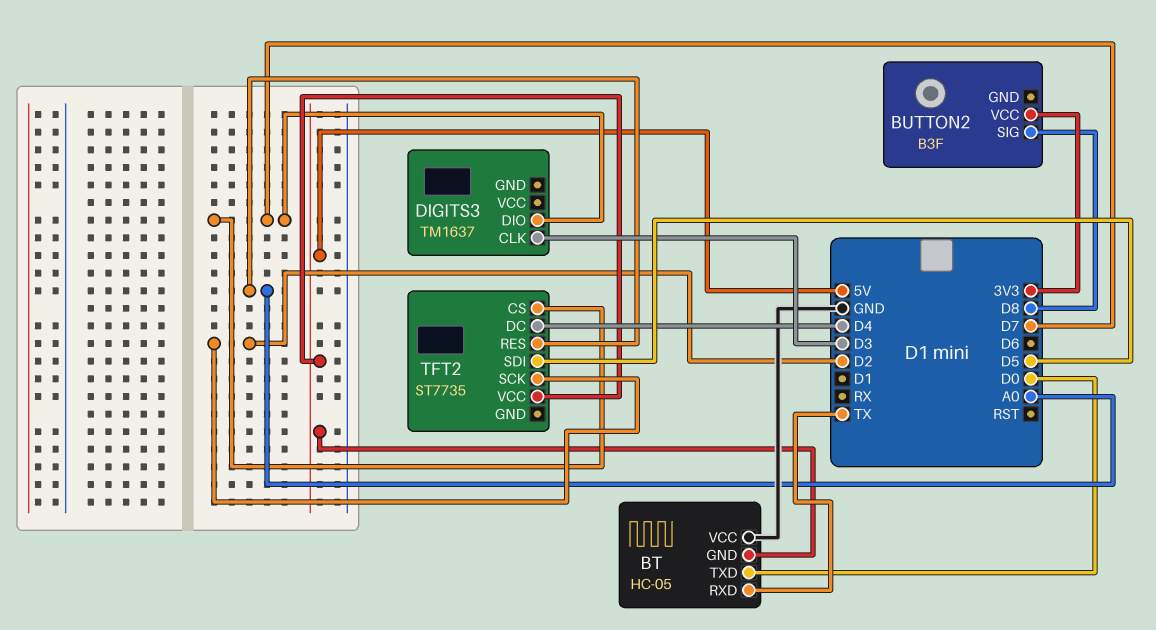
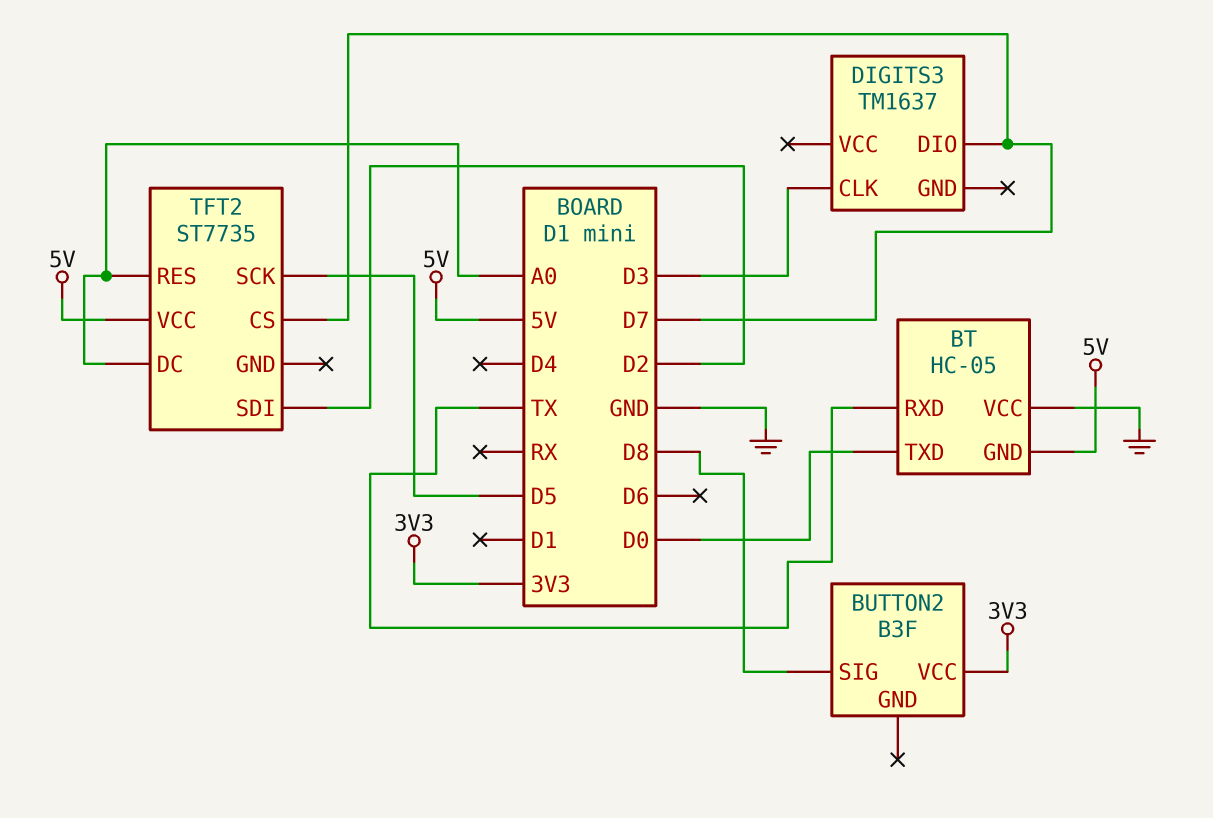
TFT2 pin DC: D4 -> A0
TFT2 pin SCK: D2 -> D5
TFT2 pin SDI: D5 -> D2

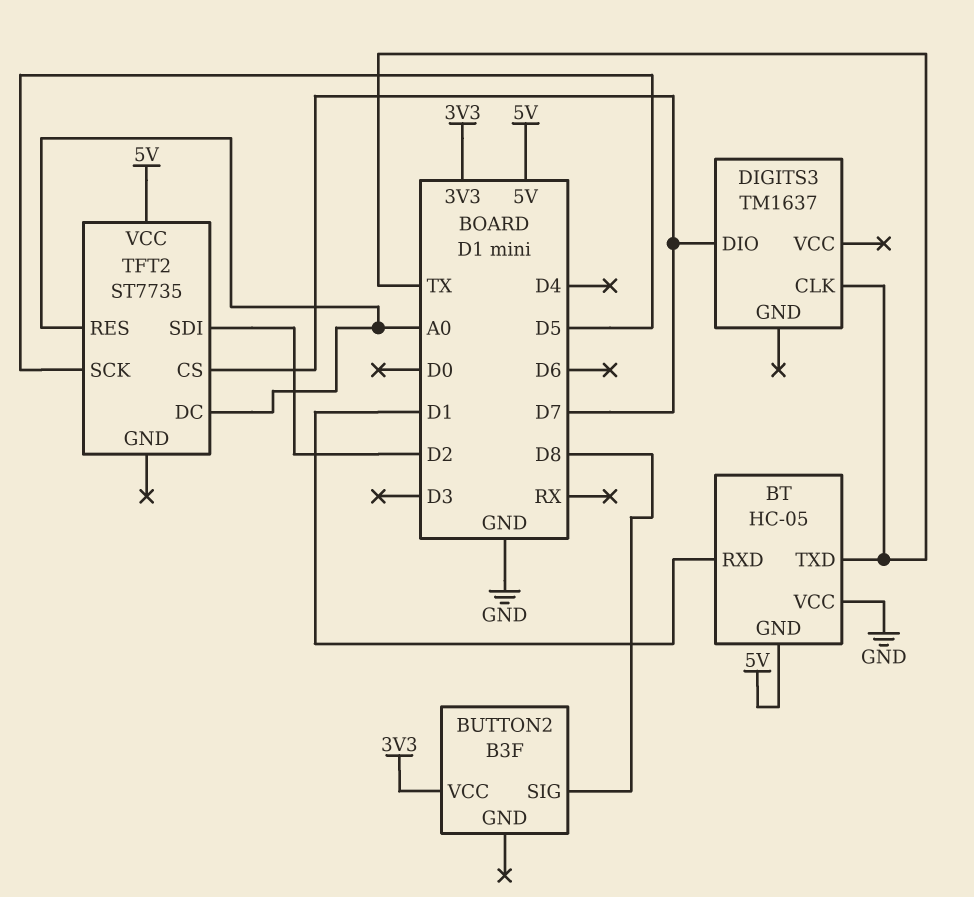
BT pin RXD: TX -> D1
BT pin TXD: D0 -> TX
DIGITS3 pin CLK: D3 -> TX

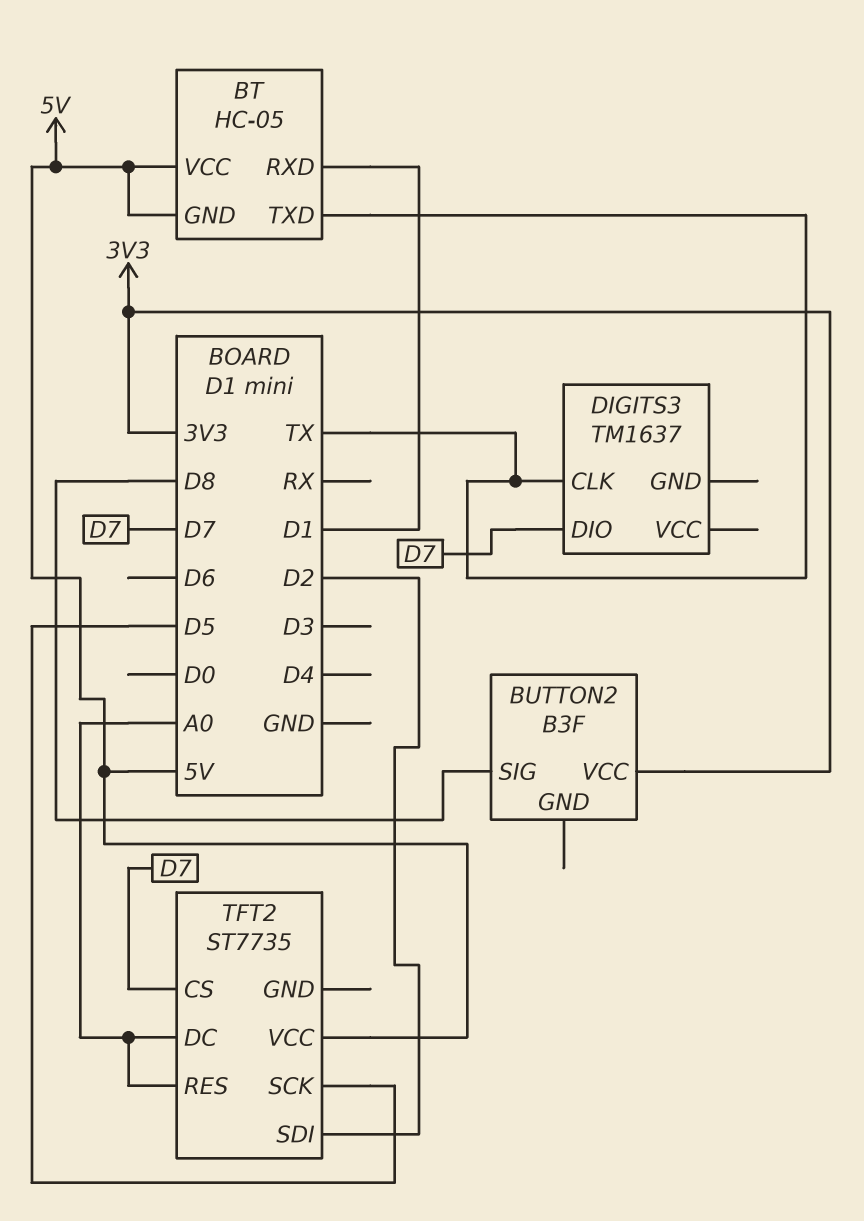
BT pin VCC: GND -> 5V

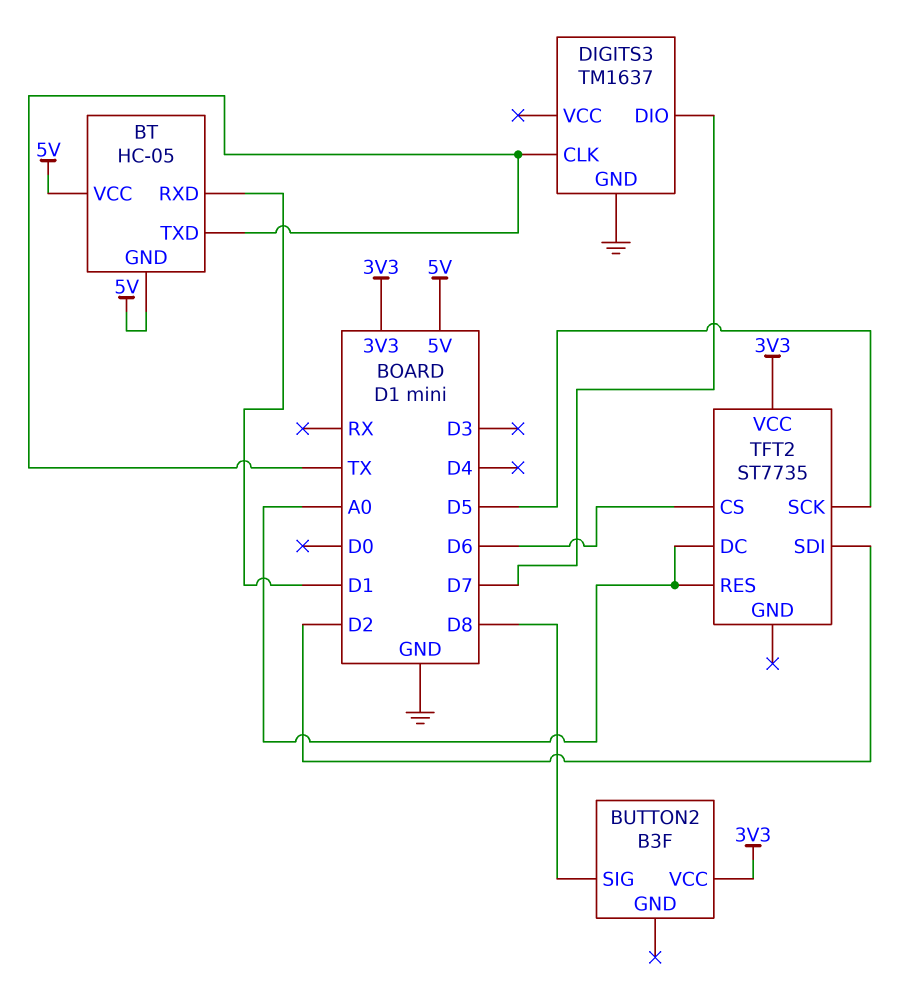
DIGITS3 pin GND: none -> GND
TFT2 pin CS: D7 -> D6
TFT2 pin VCC: 5V -> 3V3

